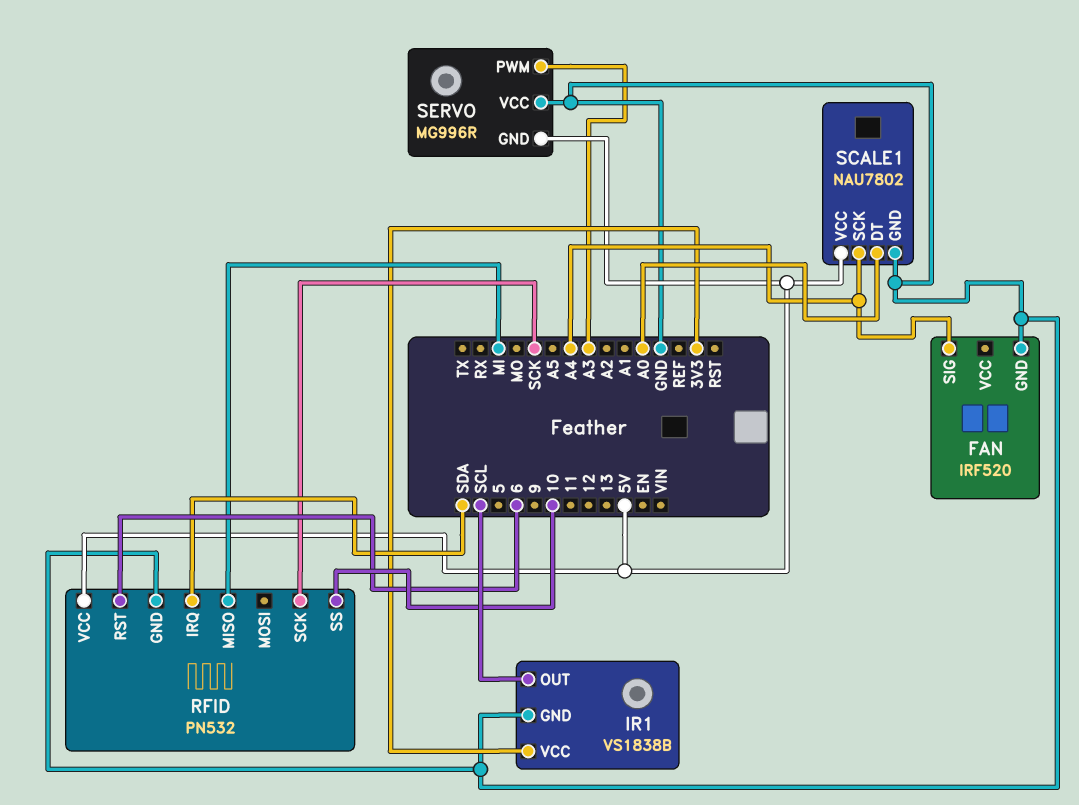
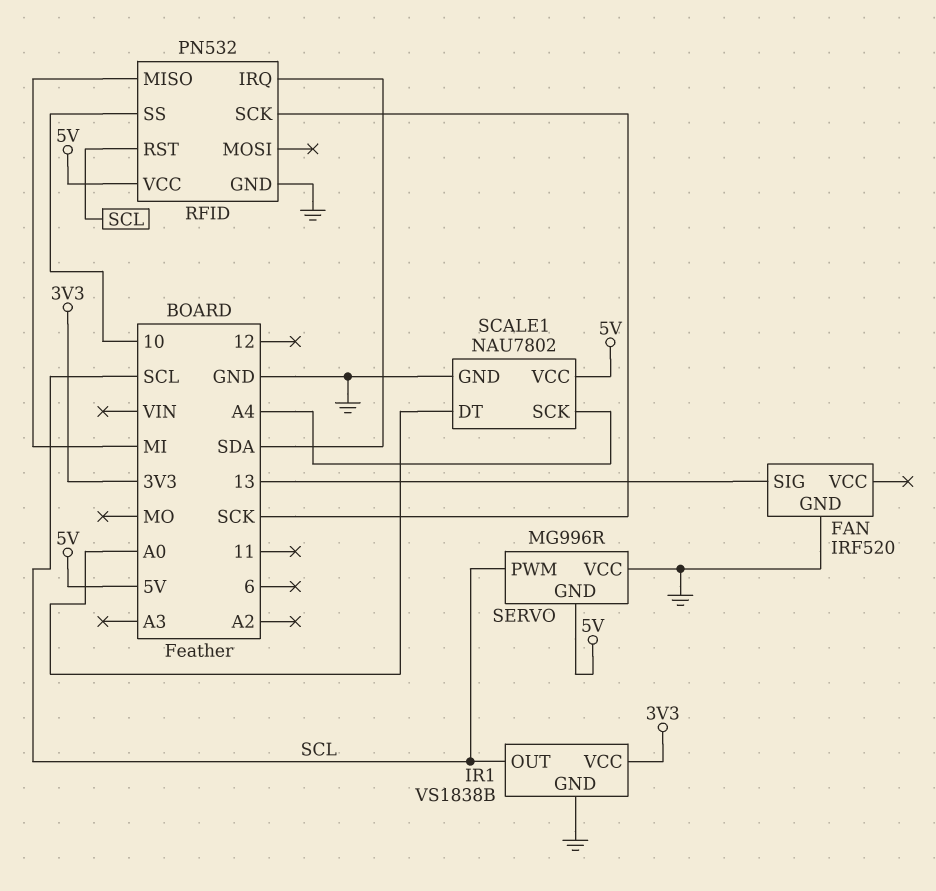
FAN pin SIG: A4 -> 13
RFID pin RST: 6 -> SCL
SERVO pin PWM: A3 -> SCL

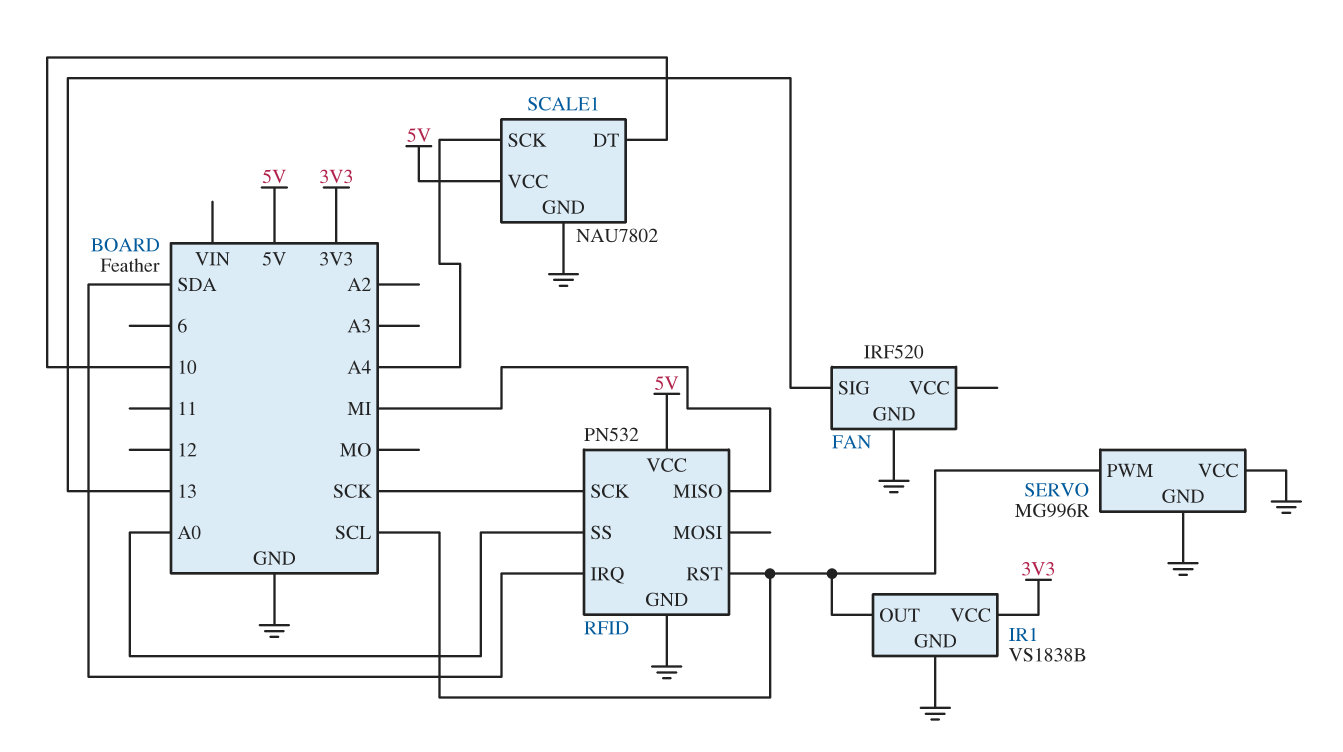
RFID pin SS: 10 -> A0
SCALE1 pin DT: A0 -> 10
SERVO pin GND: 5V -> GND

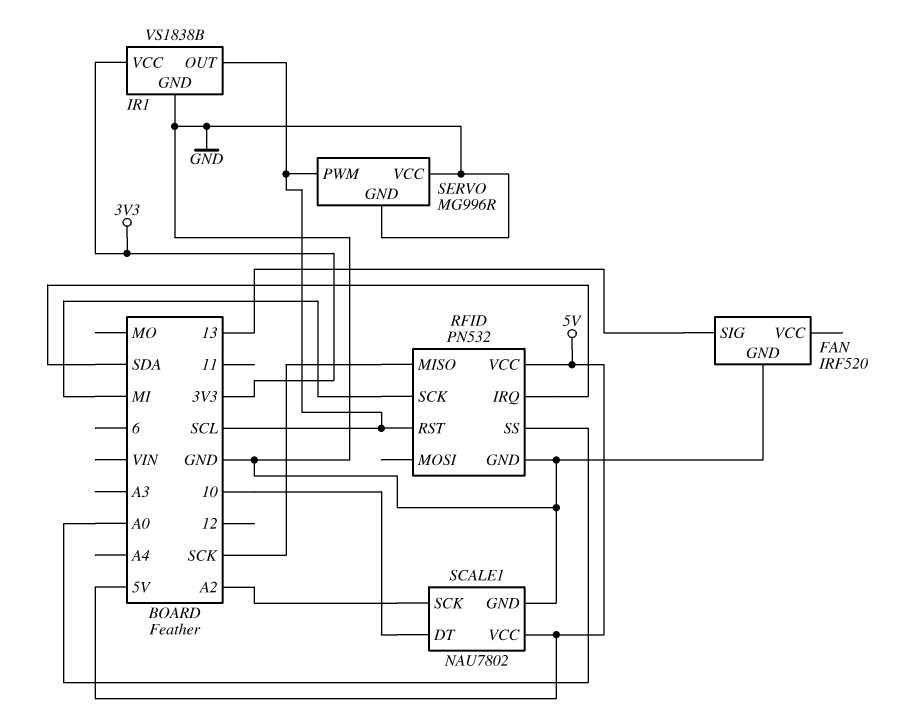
RFID pin MISO: MI -> SCK
RFID pin SCK: SCK -> MI
SCALE1 pin SCK: A4 -> A2

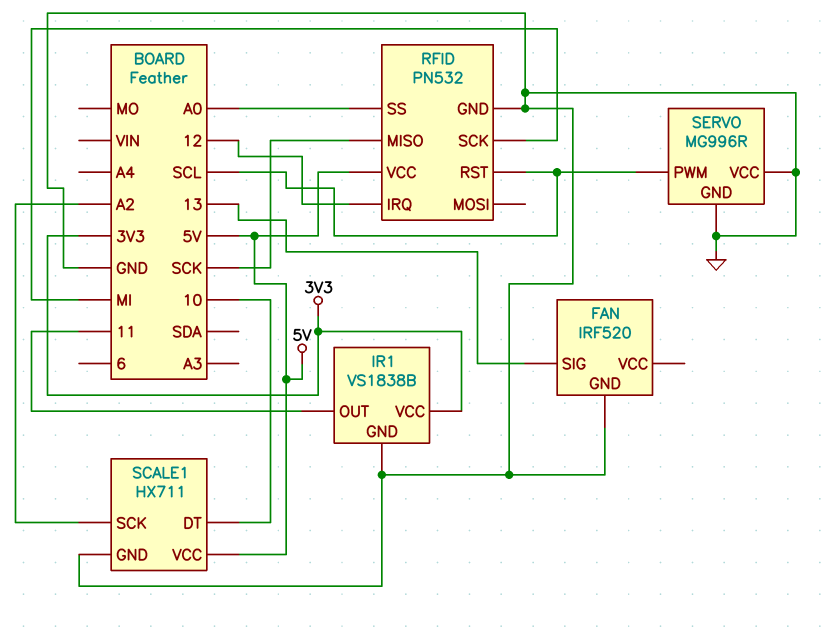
IR1 pin OUT: SCL -> 11
RFID pin IRQ: SDA -> 12
SCALE1: NAU7802 -> HX711

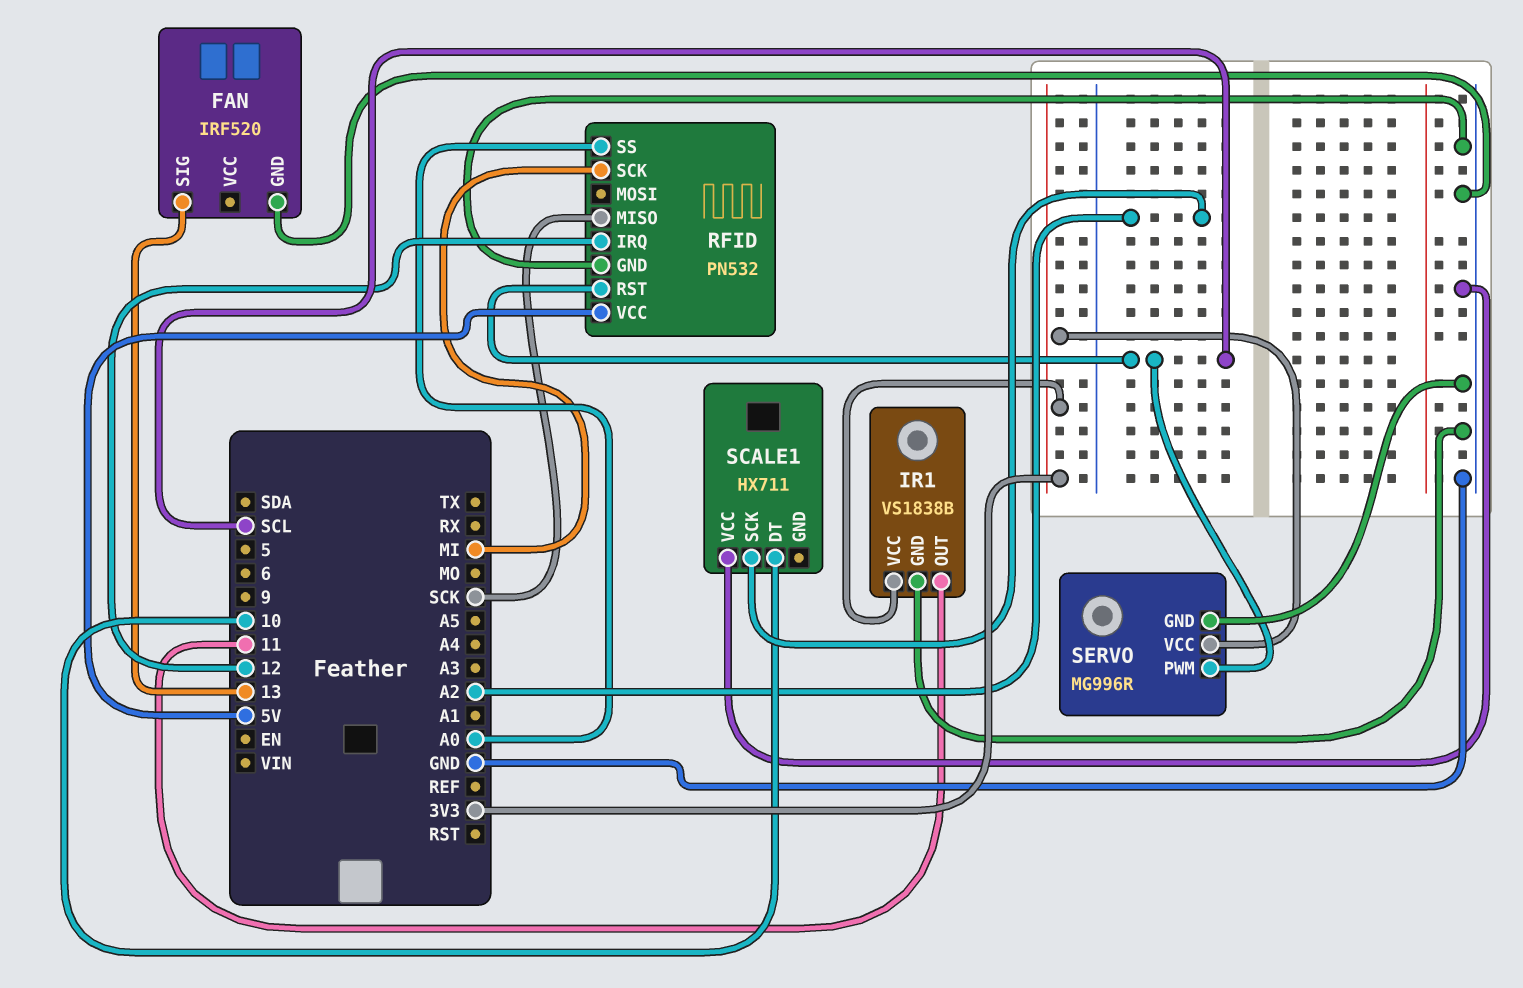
SCALE1 pin GND: GND -> none
SCALE1 pin VCC: 5V -> GND
SERVO pin VCC: GND -> 3V3

